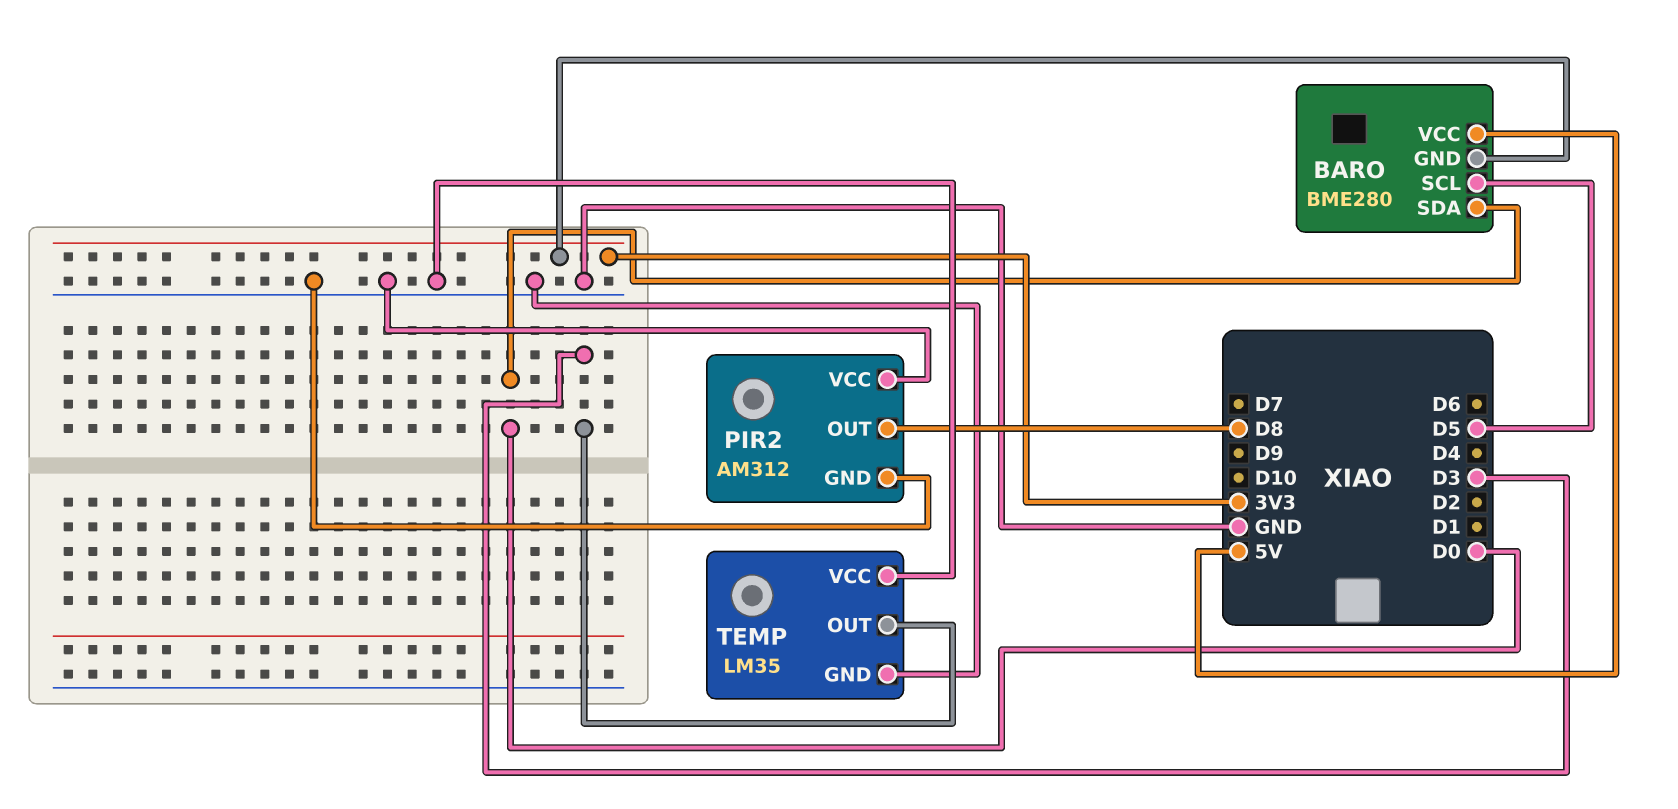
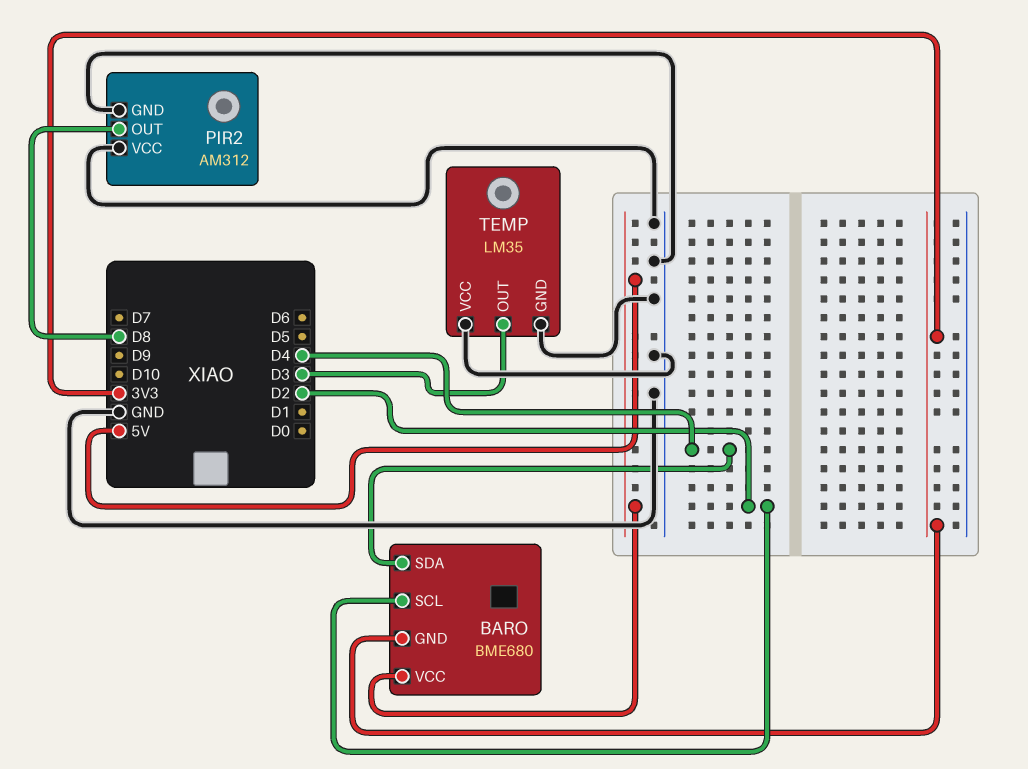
BARO: BME280 -> BME680
BARO pin SCL: D5 -> D2
BARO pin SDA: D0 -> D4

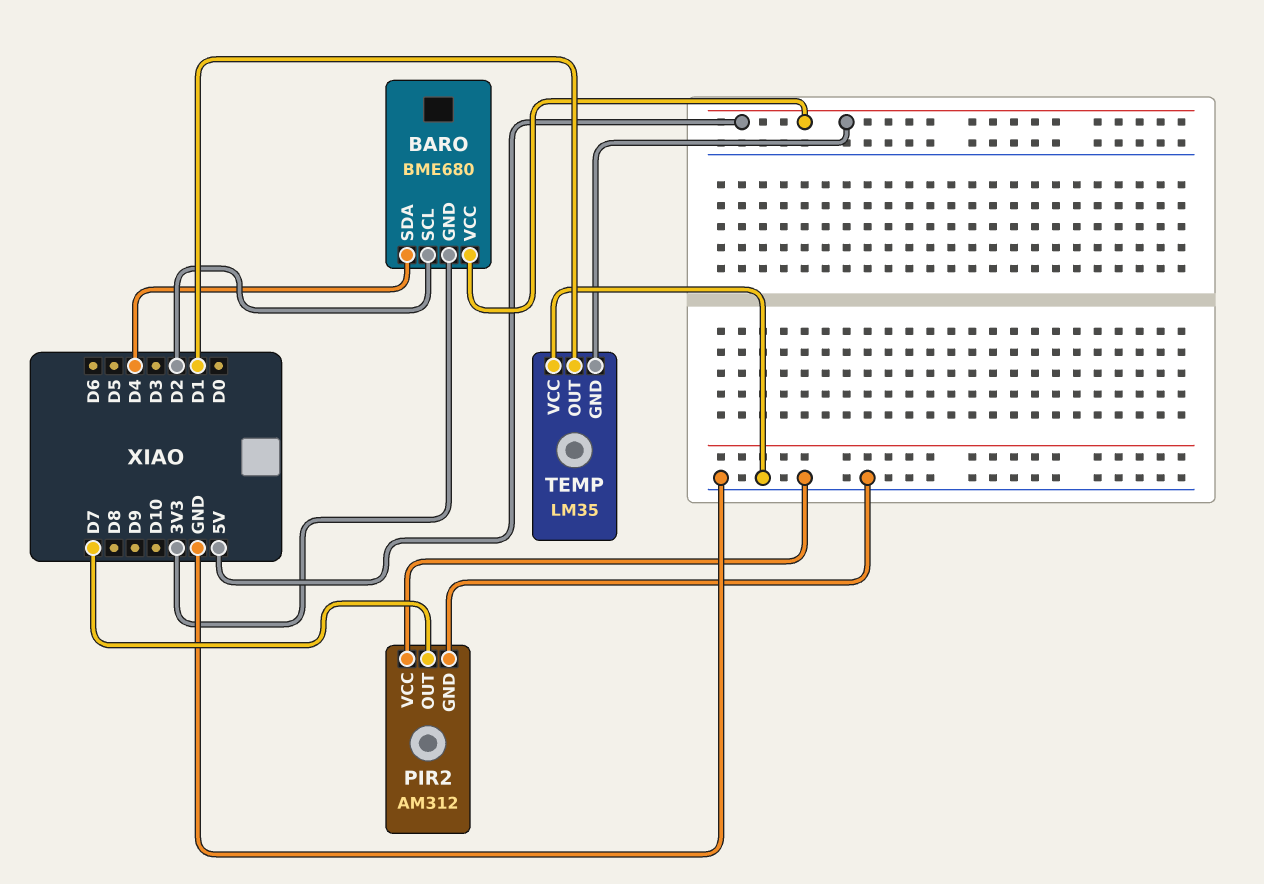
PIR2 pin OUT: D8 -> D7
TEMP pin GND: GND -> 5V
TEMP pin OUT: D3 -> D1

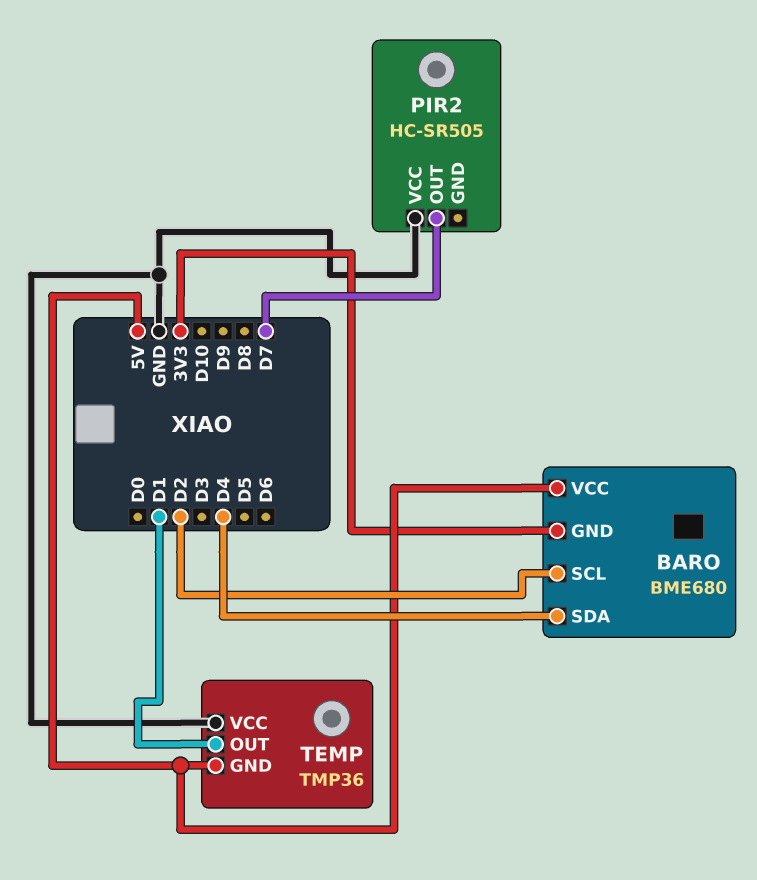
PIR2: AM312 -> HC-SR505
PIR2 pin GND: GND -> none
TEMP: LM35 -> TMP36

